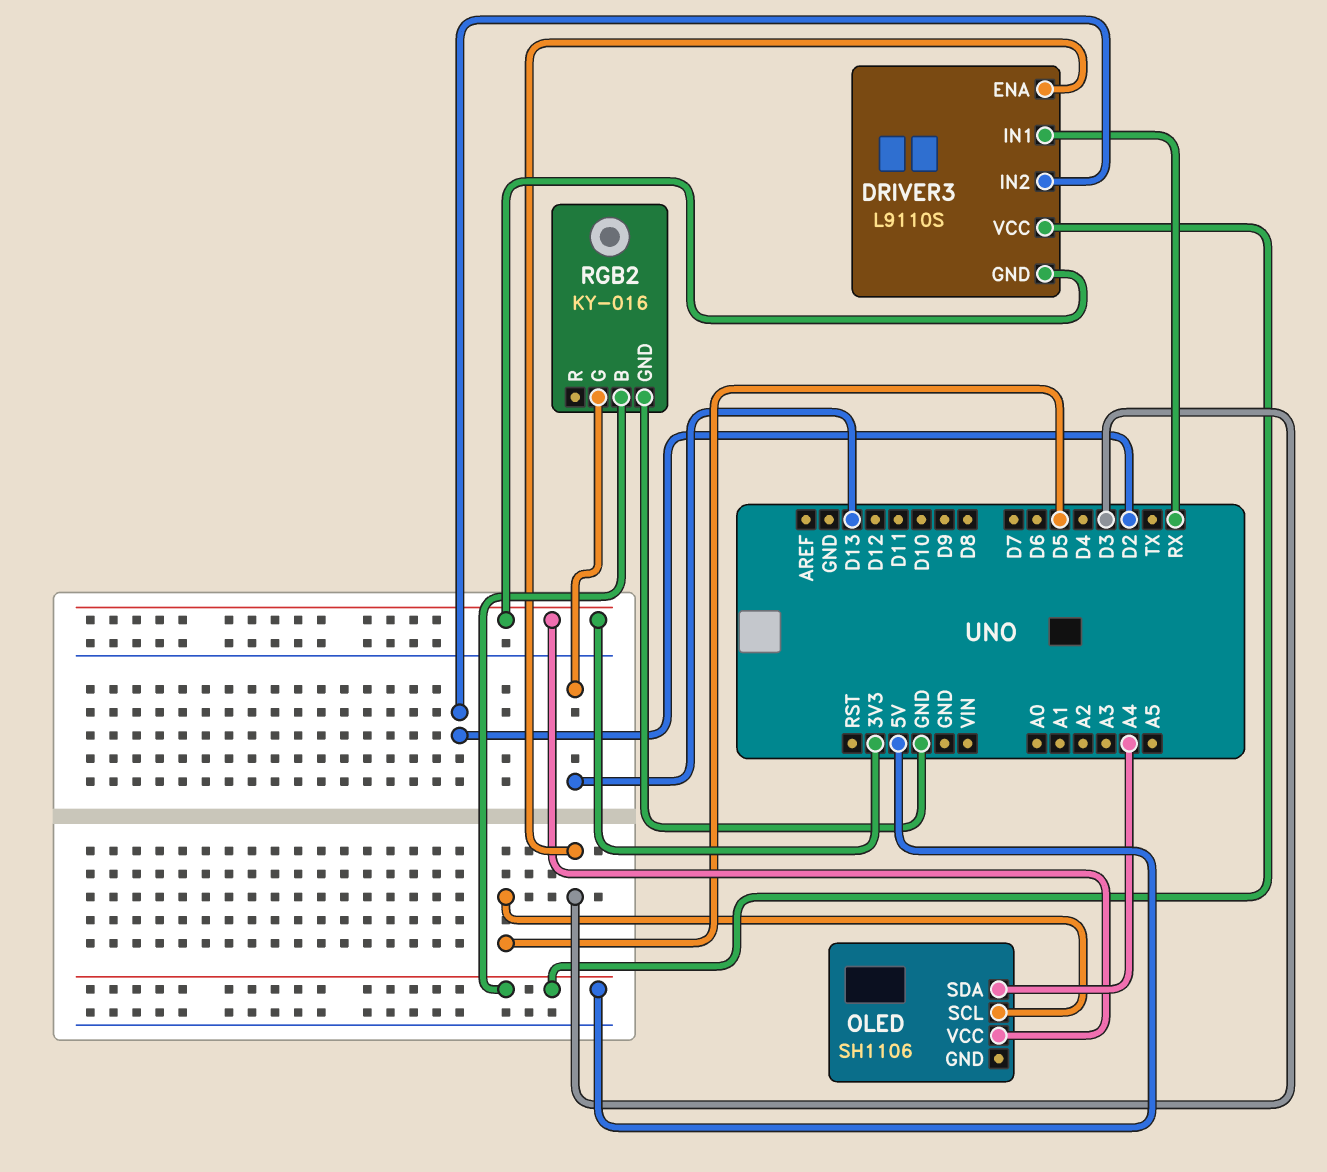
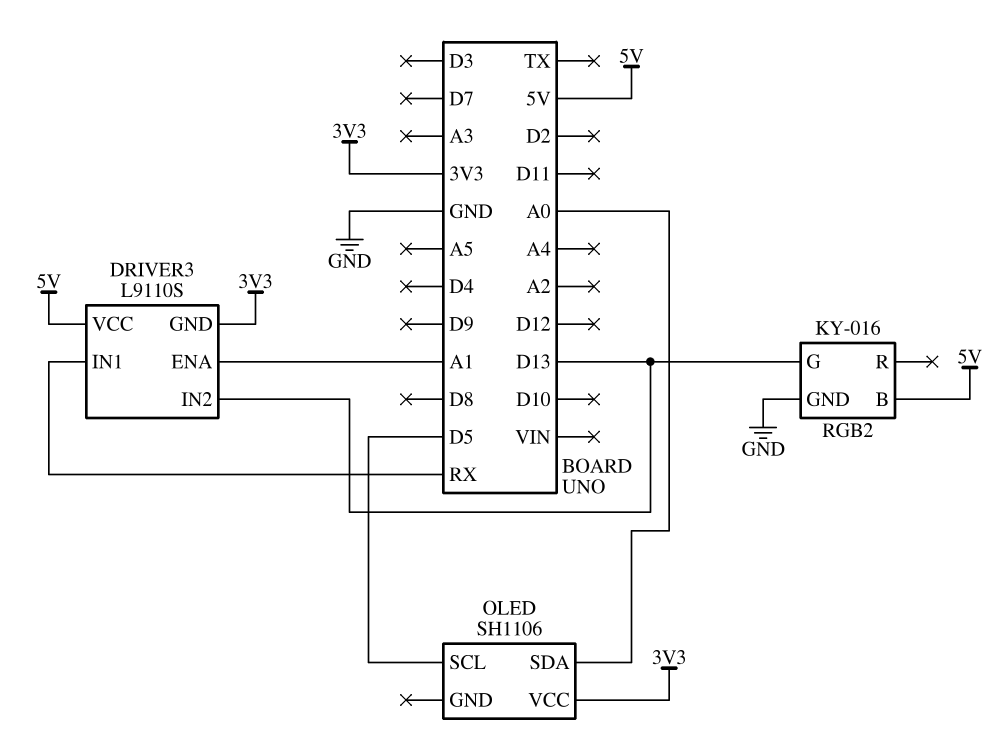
DRIVER3 pin ENA: D3 -> A1
DRIVER3 pin IN2: D2 -> D13
OLED pin SDA: A4 -> A0

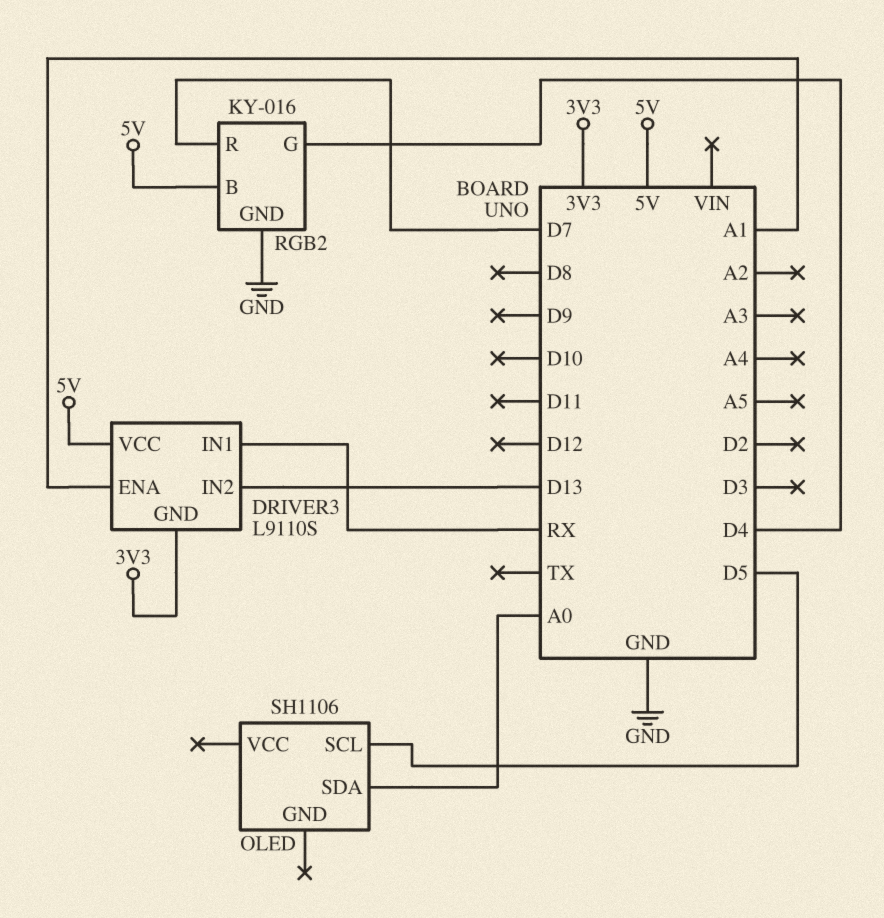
OLED pin VCC: 3V3 -> none
RGB2 pin G: D13 -> D4
RGB2 pin R: none -> D7

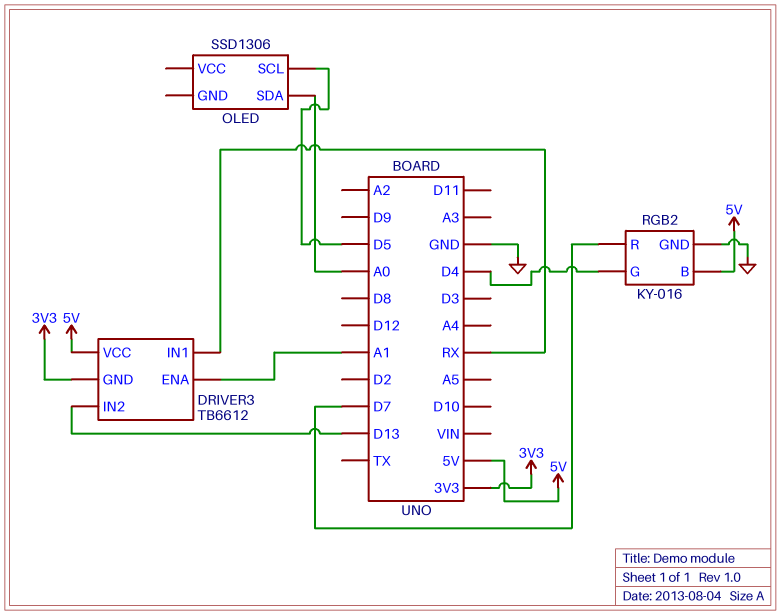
DRIVER3: L9110S -> TB6612
OLED: SH1106 -> SSD1306

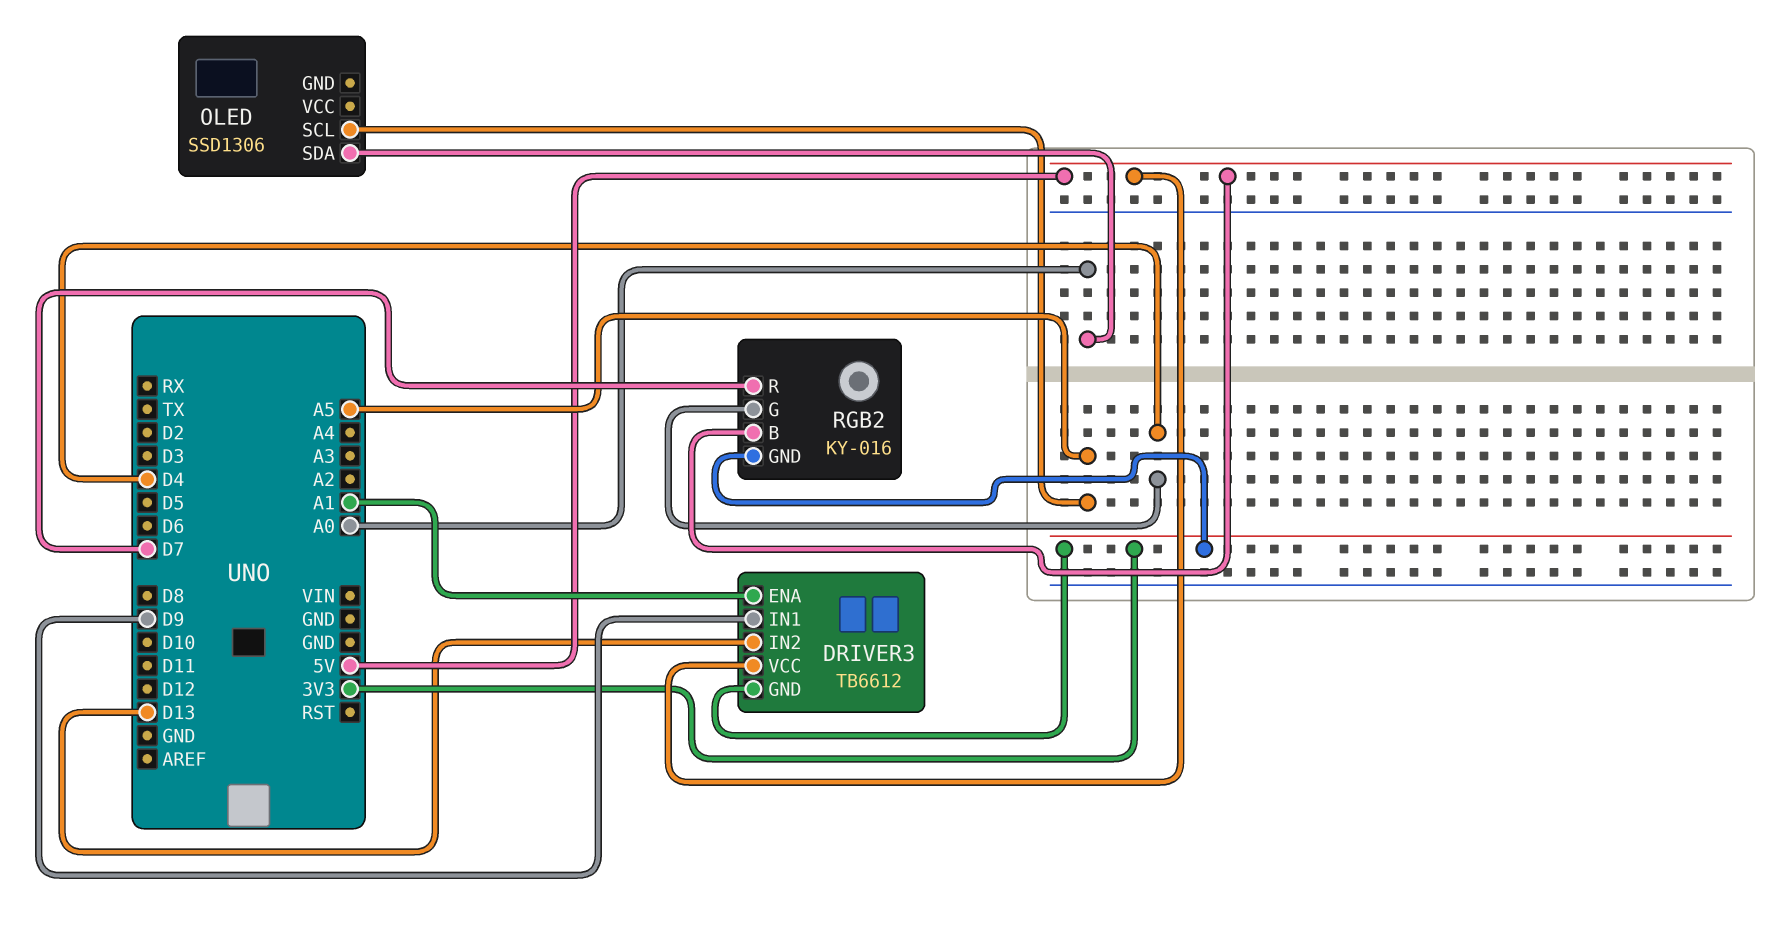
DRIVER3 pin IN1: RX -> D9
OLED pin SCL: D5 -> A5
RGB2 pin GND: GND -> 3V3

